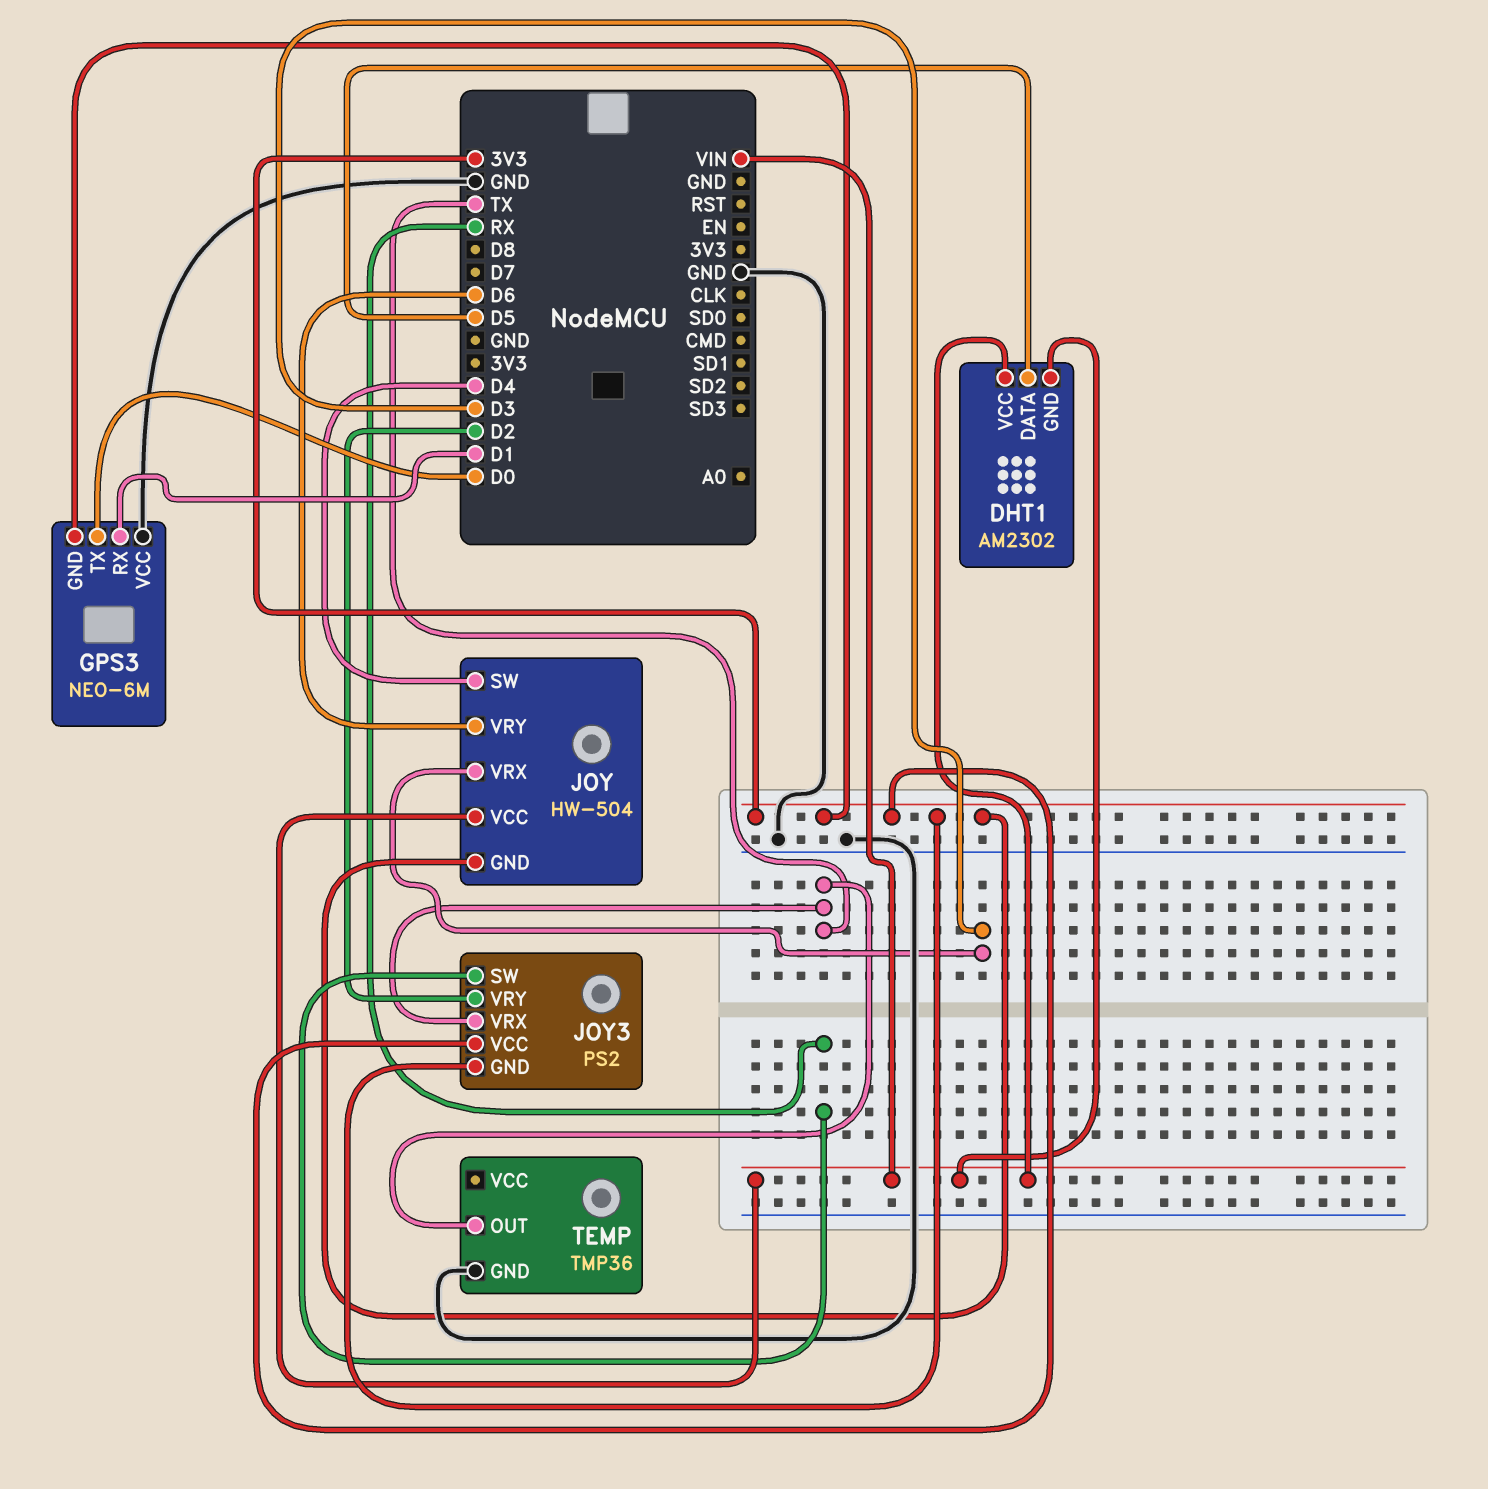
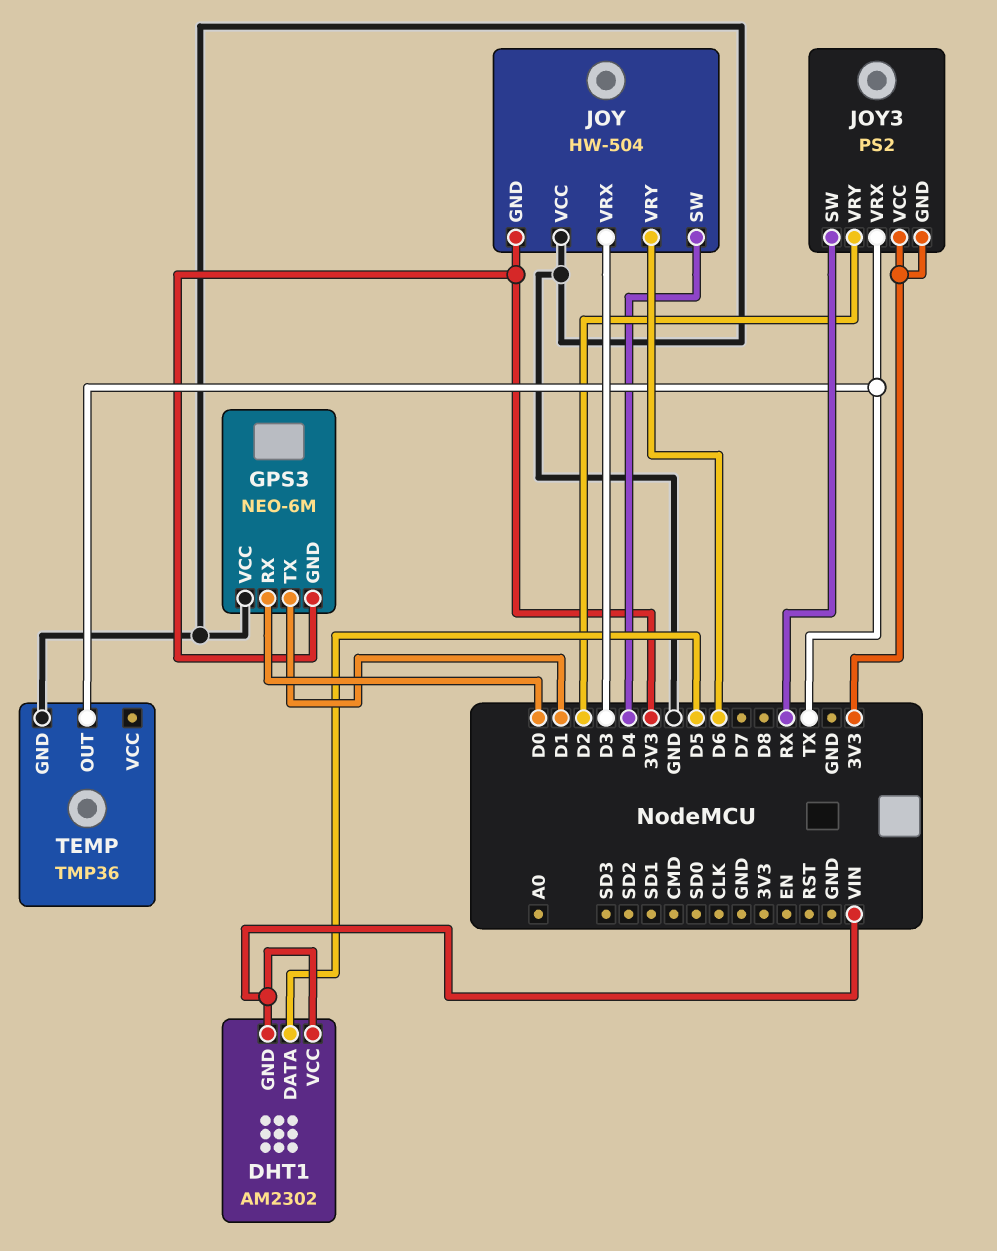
GPS3 pin RX: D1 -> D0
GPS3 pin TX: D0 -> D1
JOY pin VCC: VIN -> GND

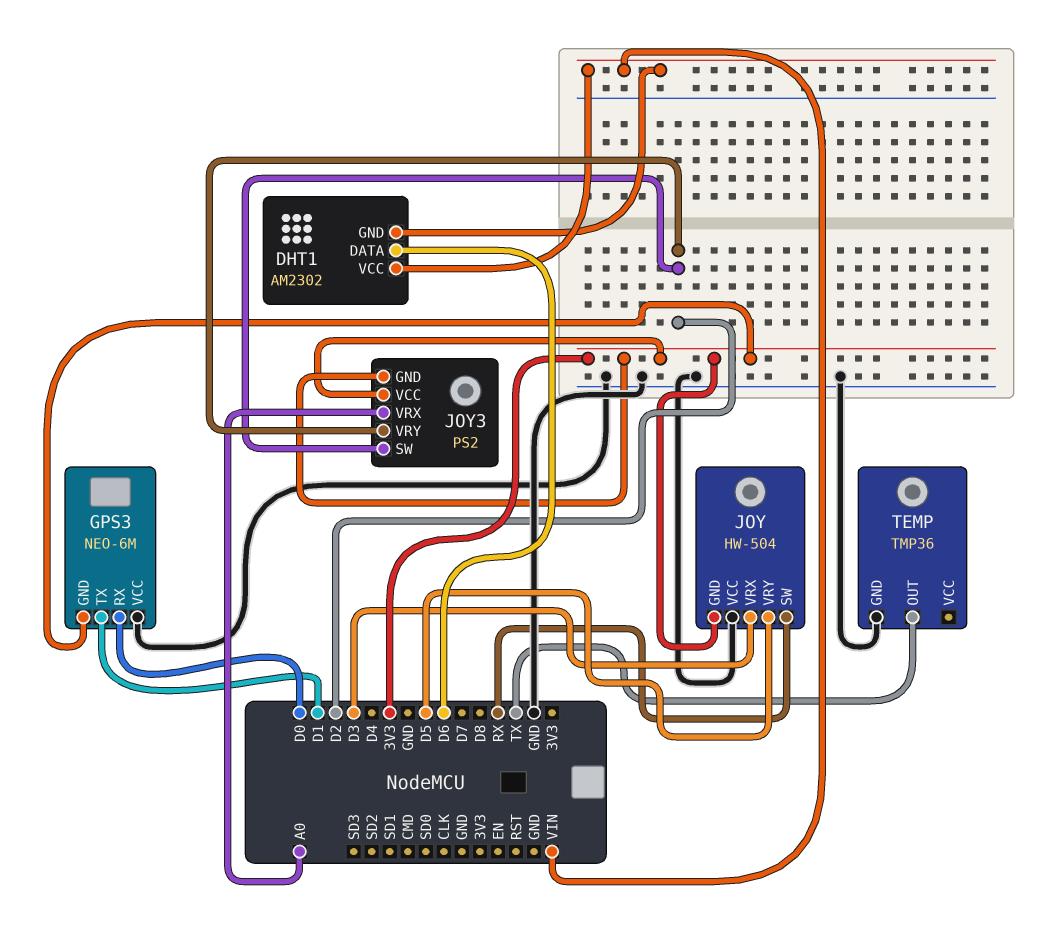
DHT1 pin DATA: D5 -> D6
JOY pin SW: D4 -> RX
JOY pin VRY: D6 -> D5
JOY3 pin SW: RX -> D2
JOY3 pin VRX: TX -> A0

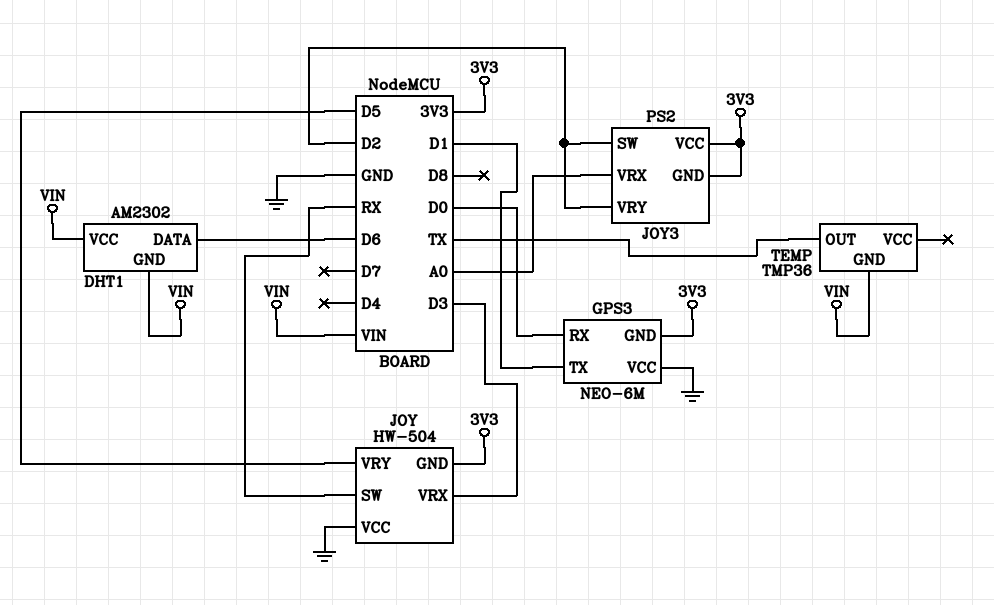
TEMP pin GND: GND -> VIN

